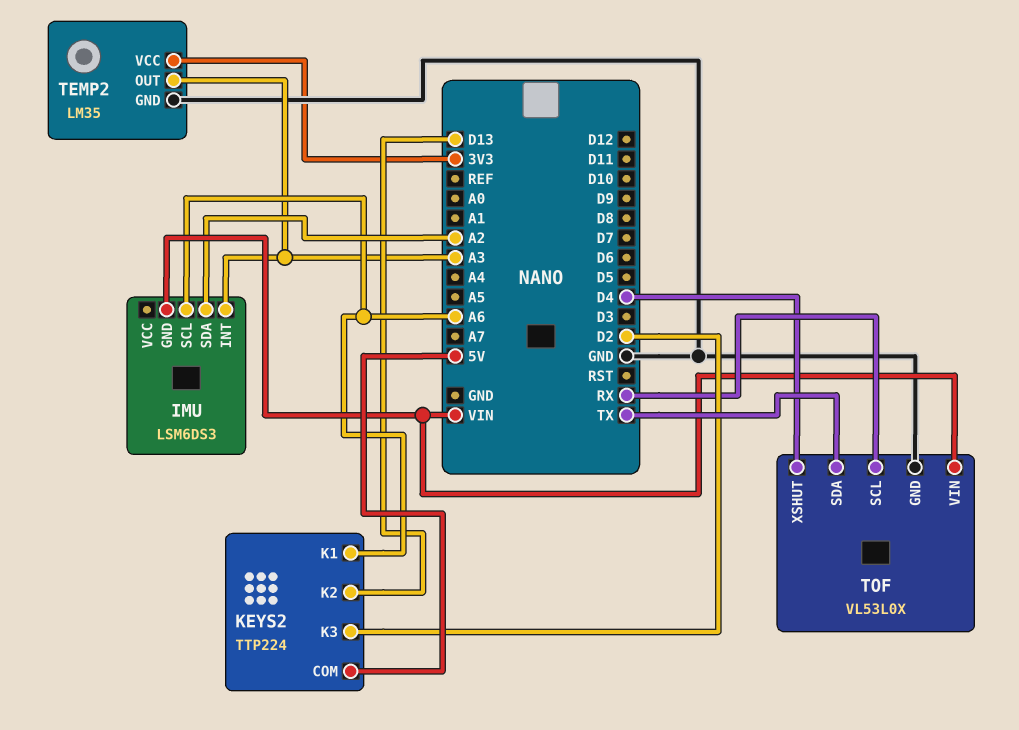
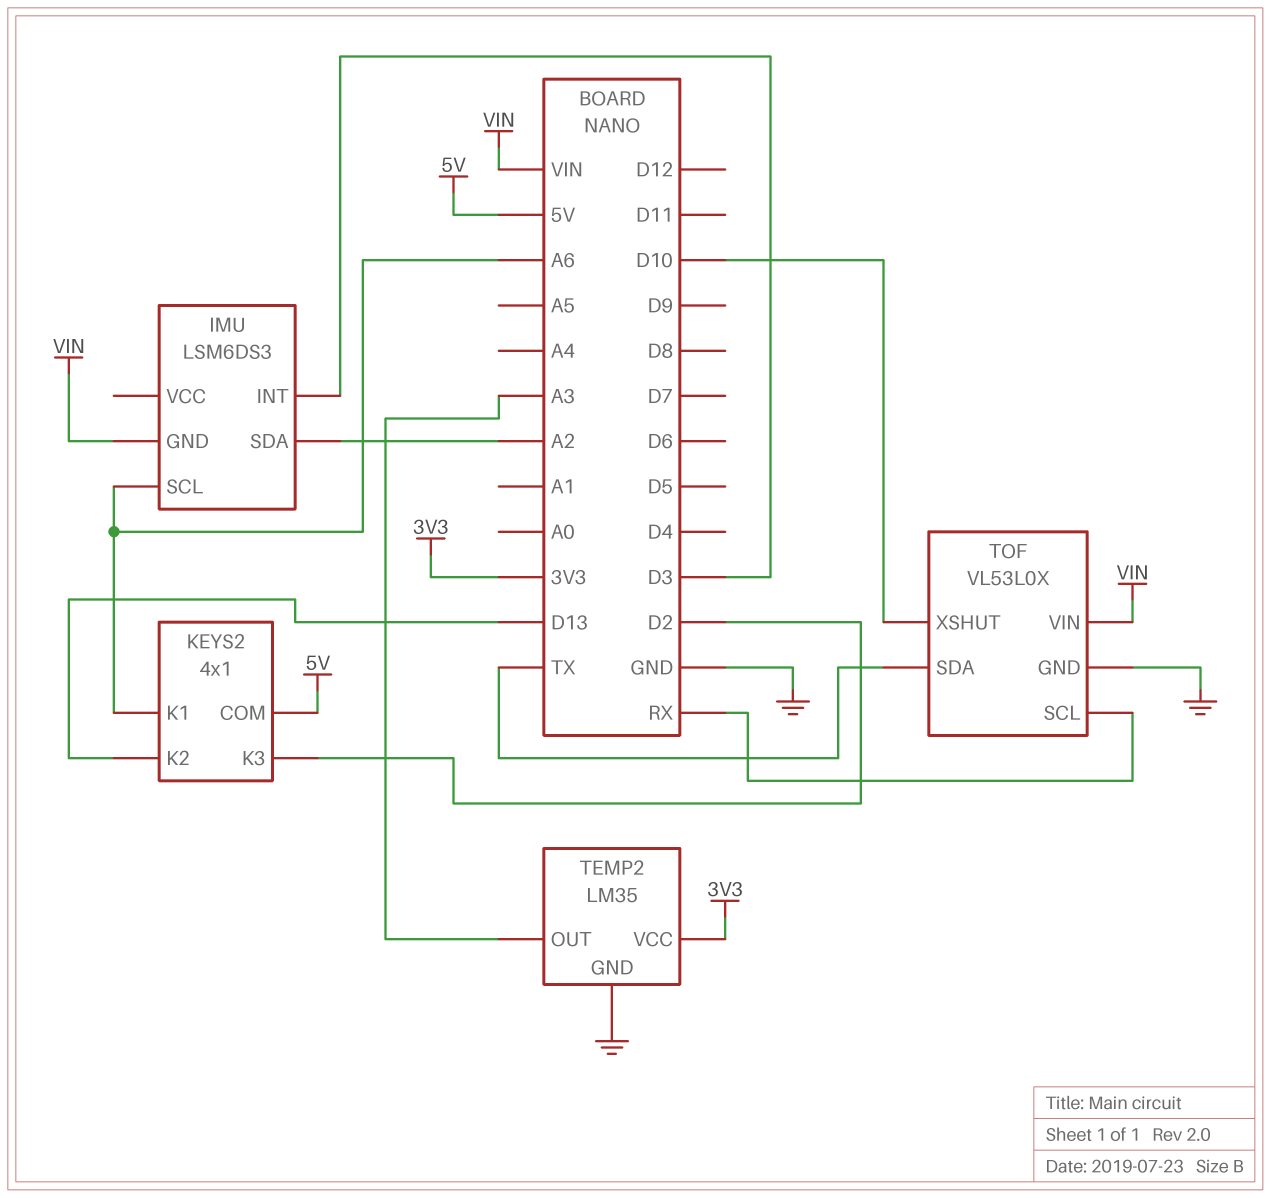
IMU pin INT: A3 -> D3
KEYS2: TTP224 -> 4x1
TOF pin XSHUT: D4 -> D10

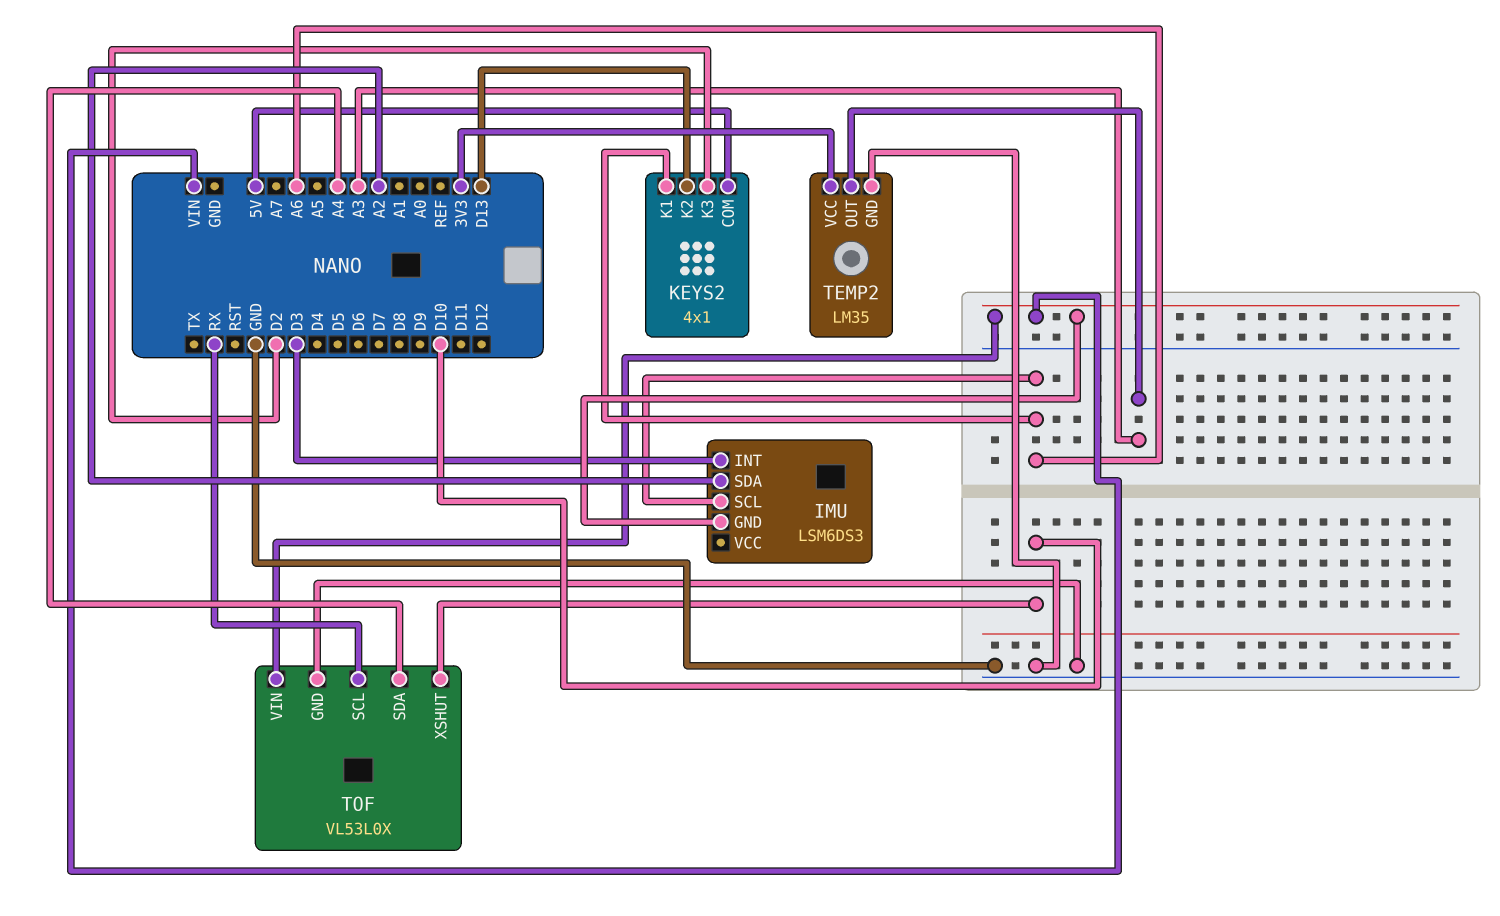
TOF pin SDA: TX -> A4

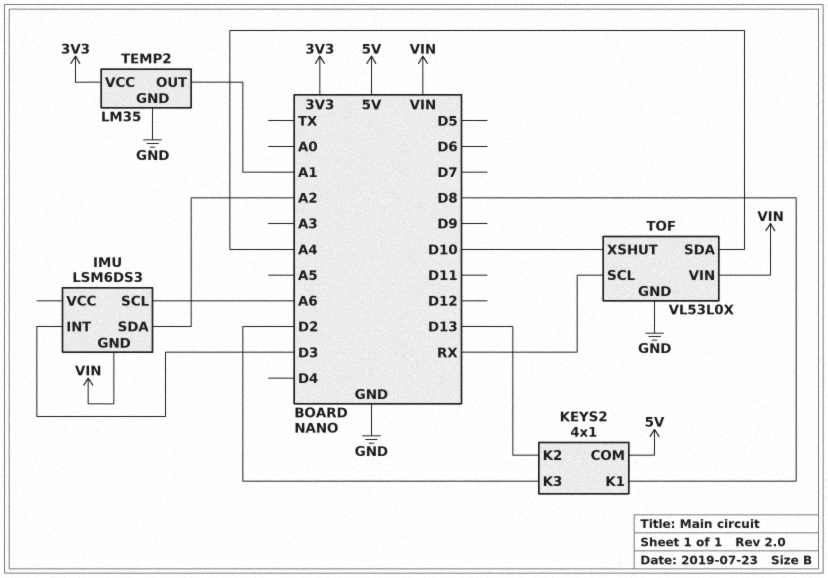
KEYS2 pin K1: A6 -> D8
TEMP2 pin OUT: A3 -> A1

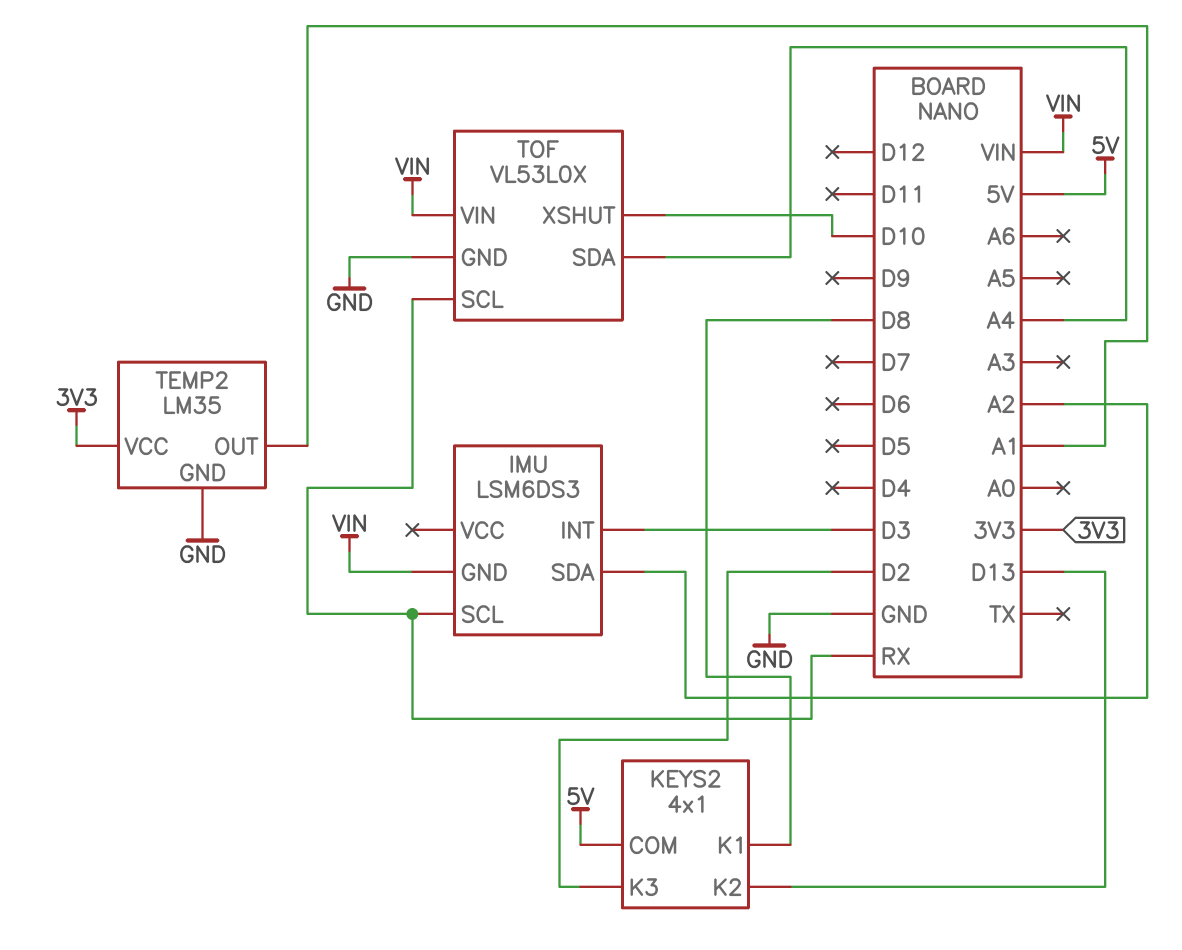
IMU pin SCL: A6 -> RX

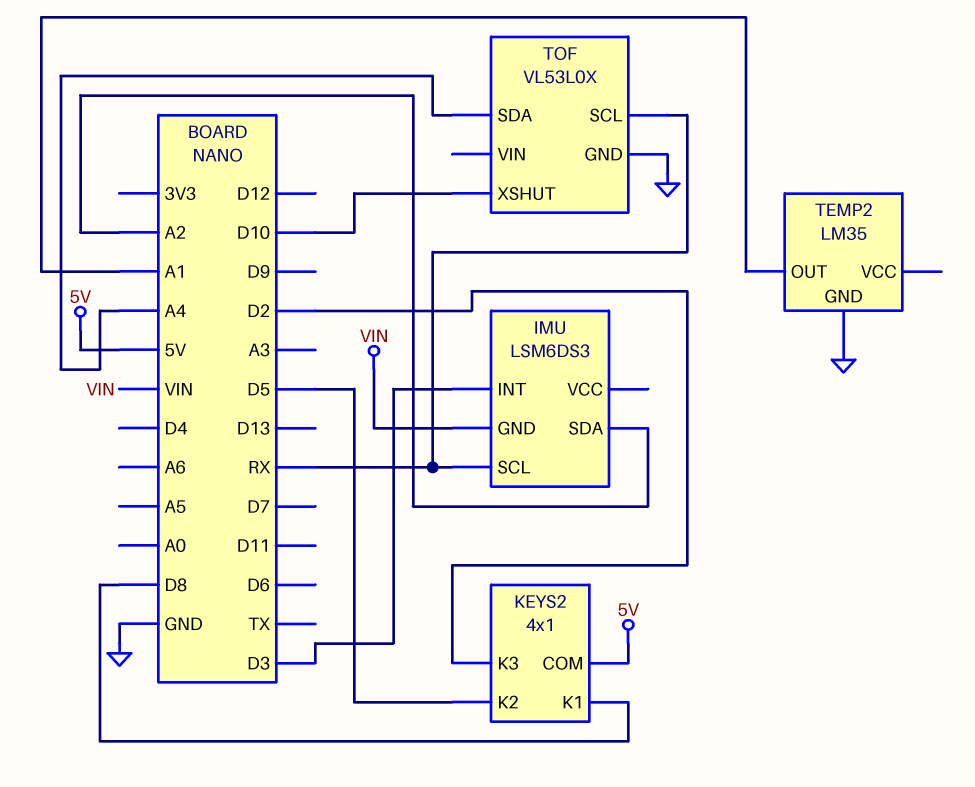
KEYS2 pin K2: D13 -> D5
TEMP2 pin VCC: 3V3 -> none
TOF pin VIN: VIN -> none

